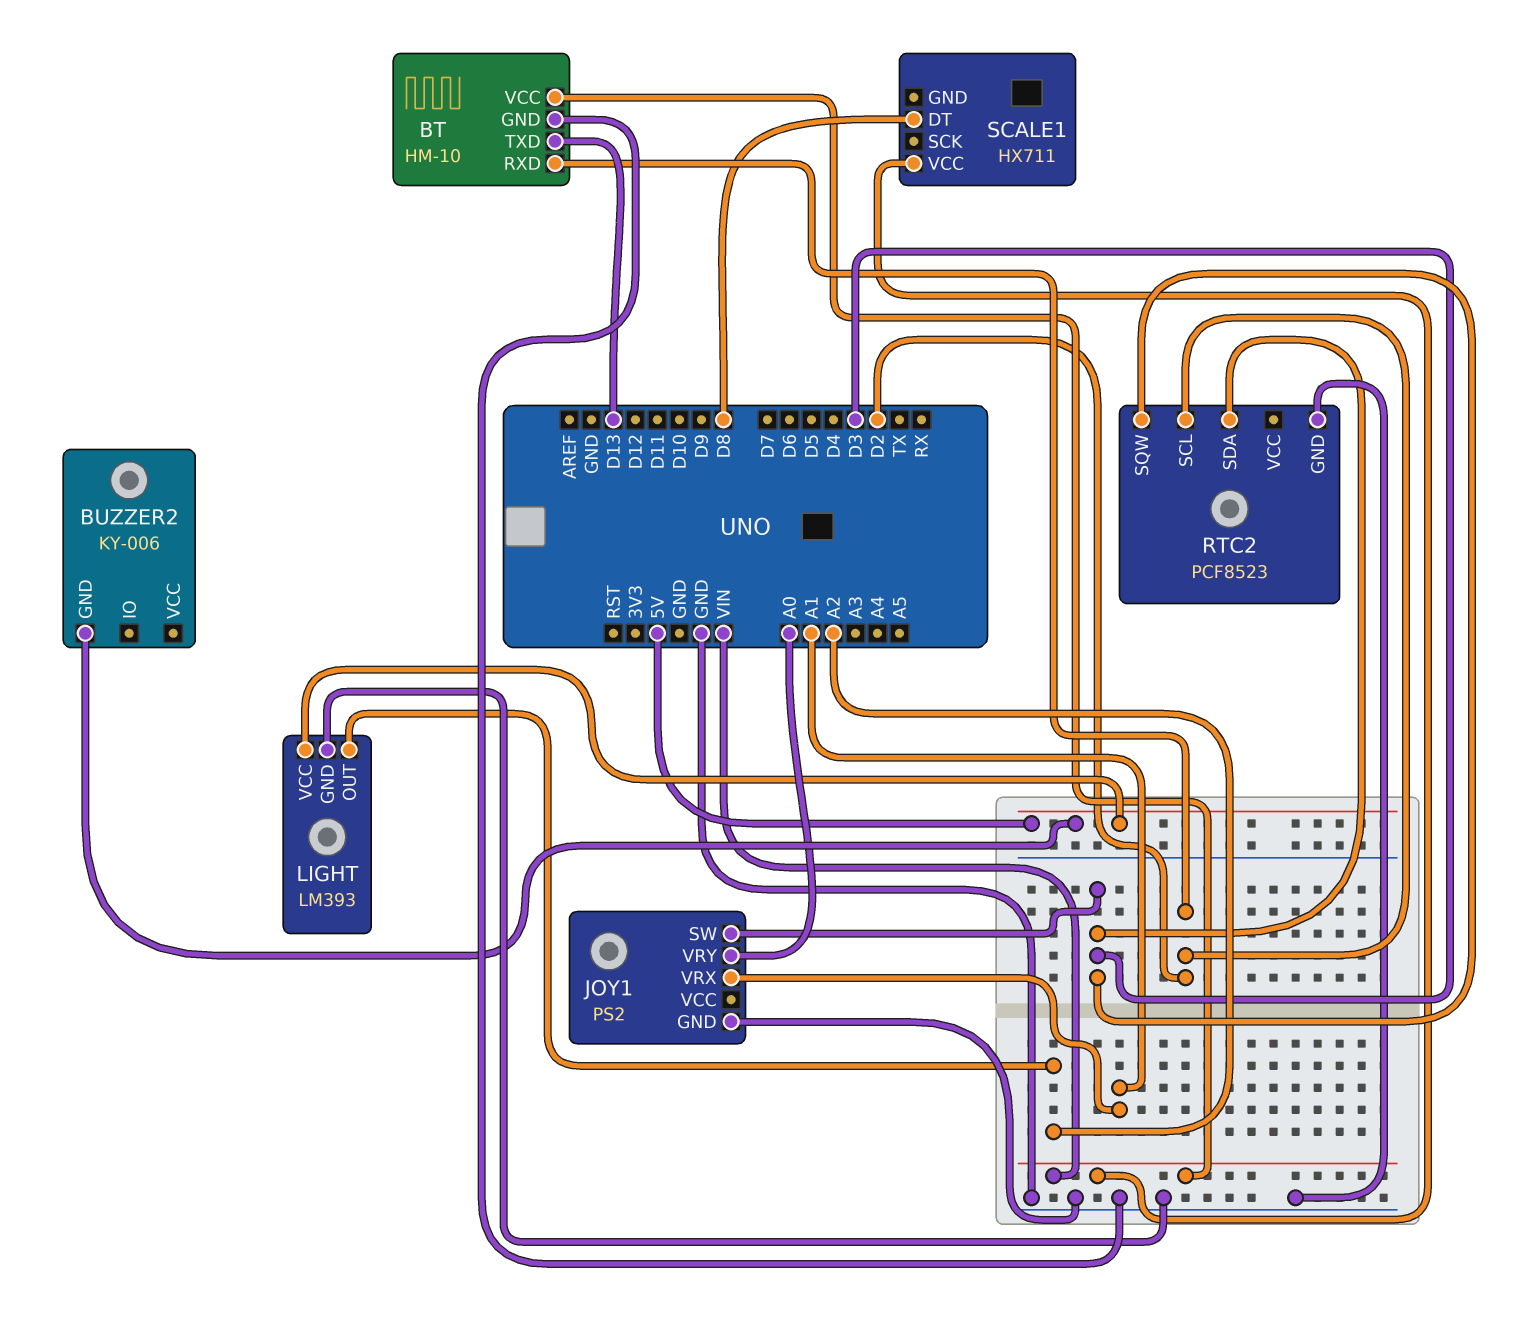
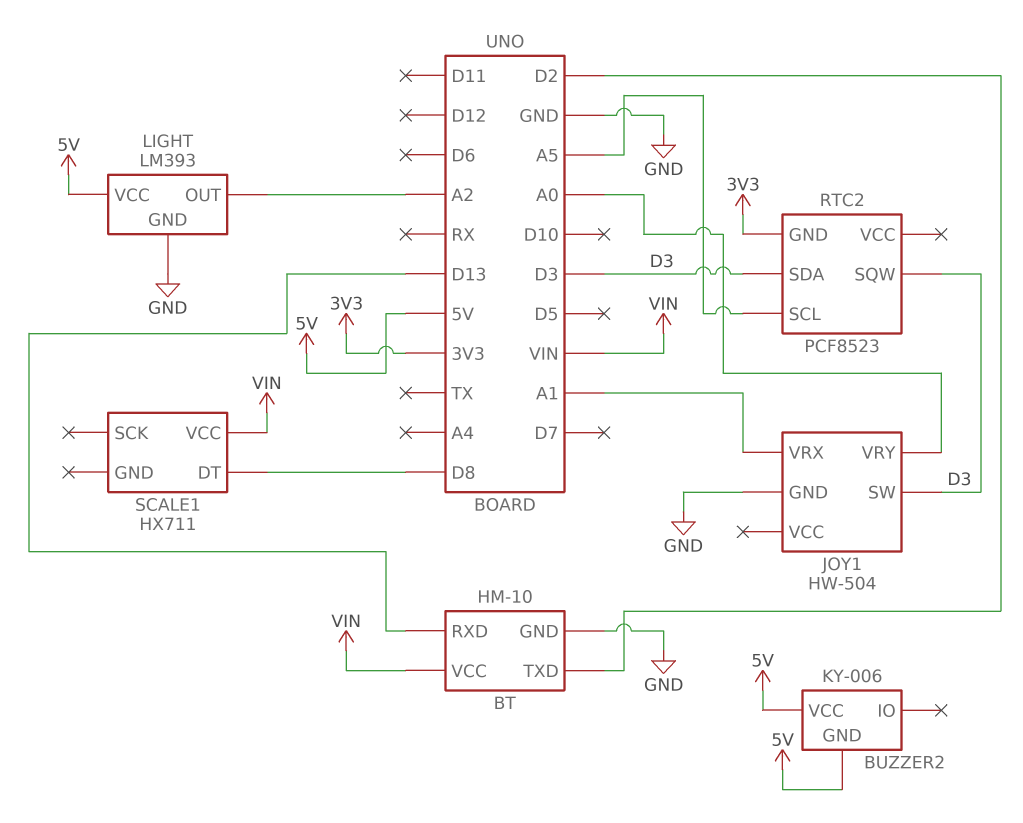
BT pin RXD: D2 -> D13
BT pin TXD: D13 -> D2
BUZZER2 pin VCC: none -> 5V
JOY1: PS2 -> HW-504
RTC2 pin GND: GND -> 3V3
RTC2 pin SCL: D2 -> A5

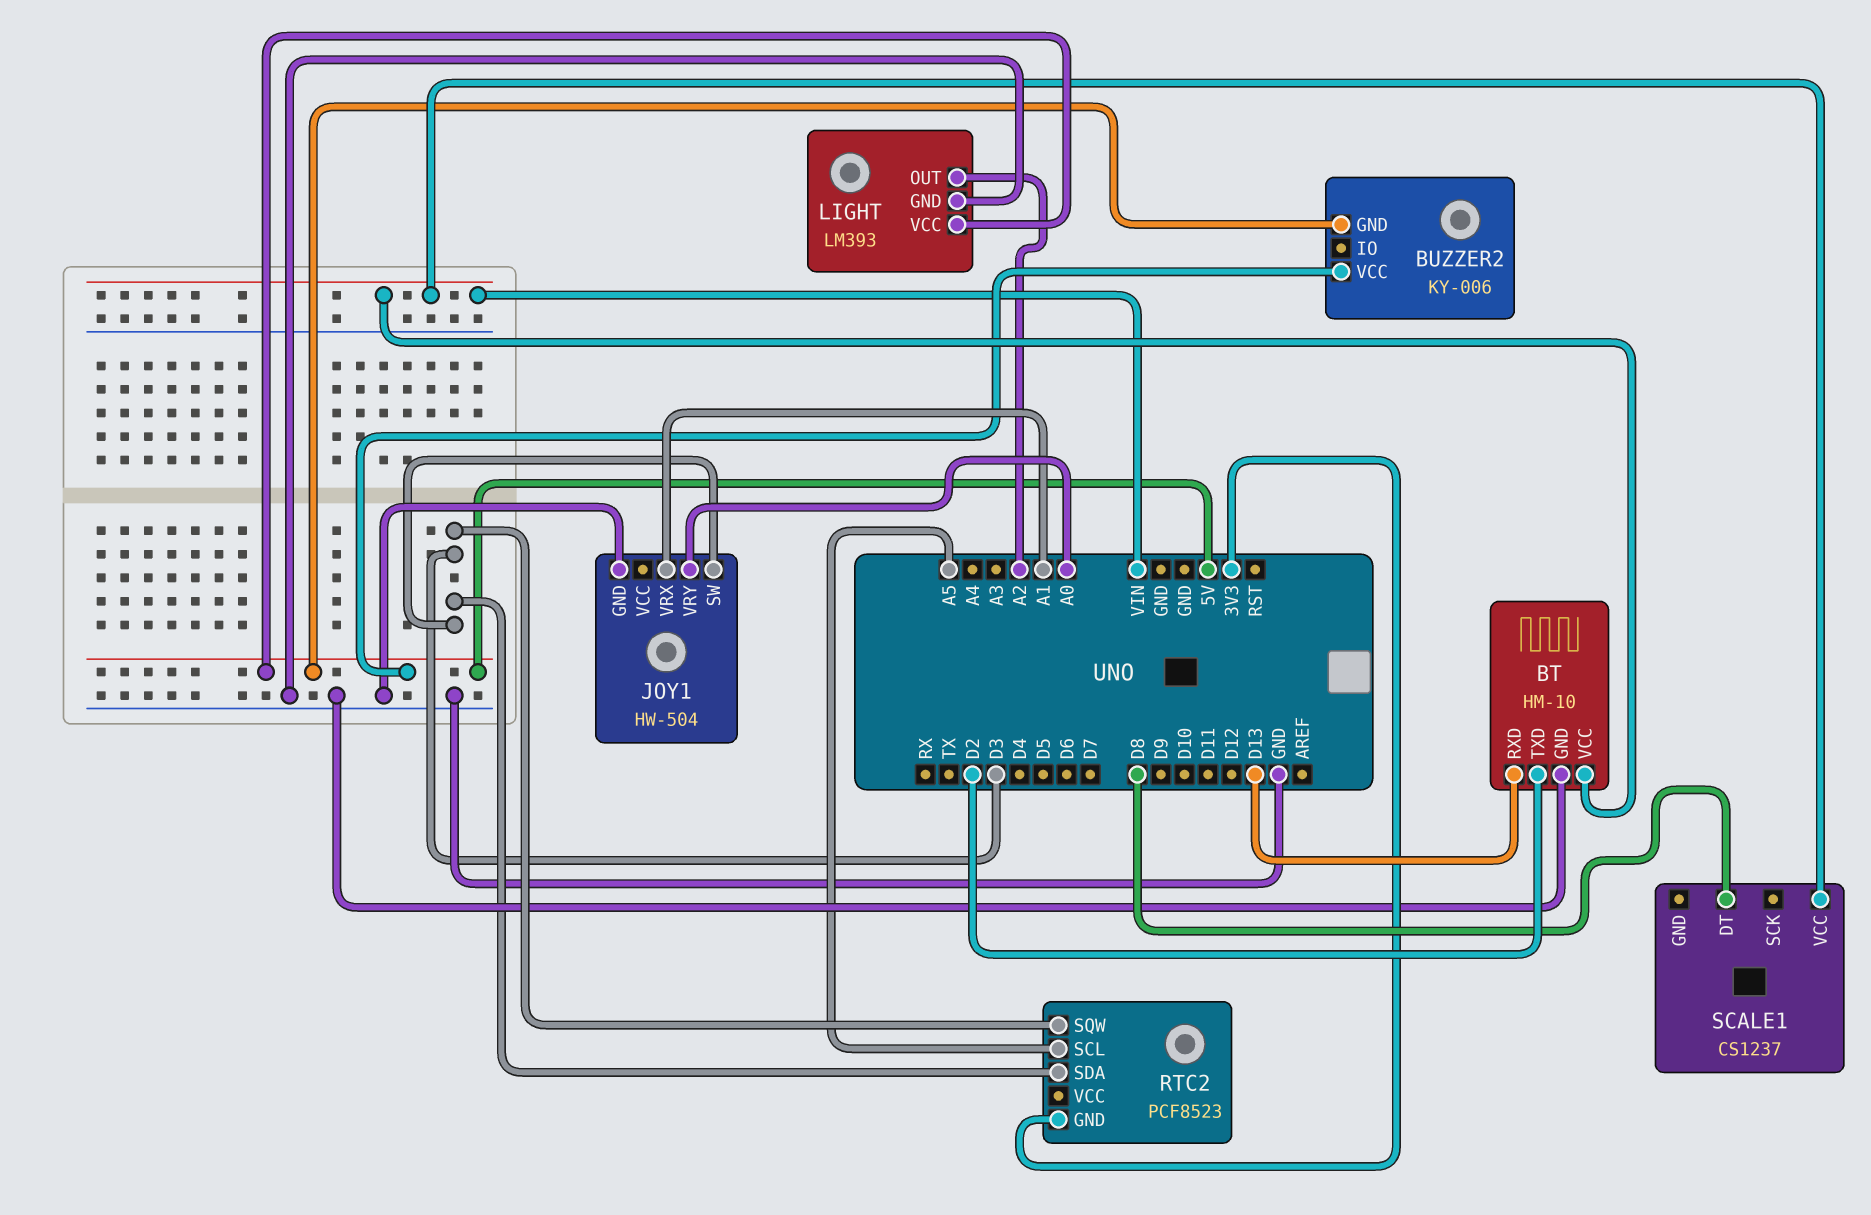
SCALE1: HX711 -> CS1237

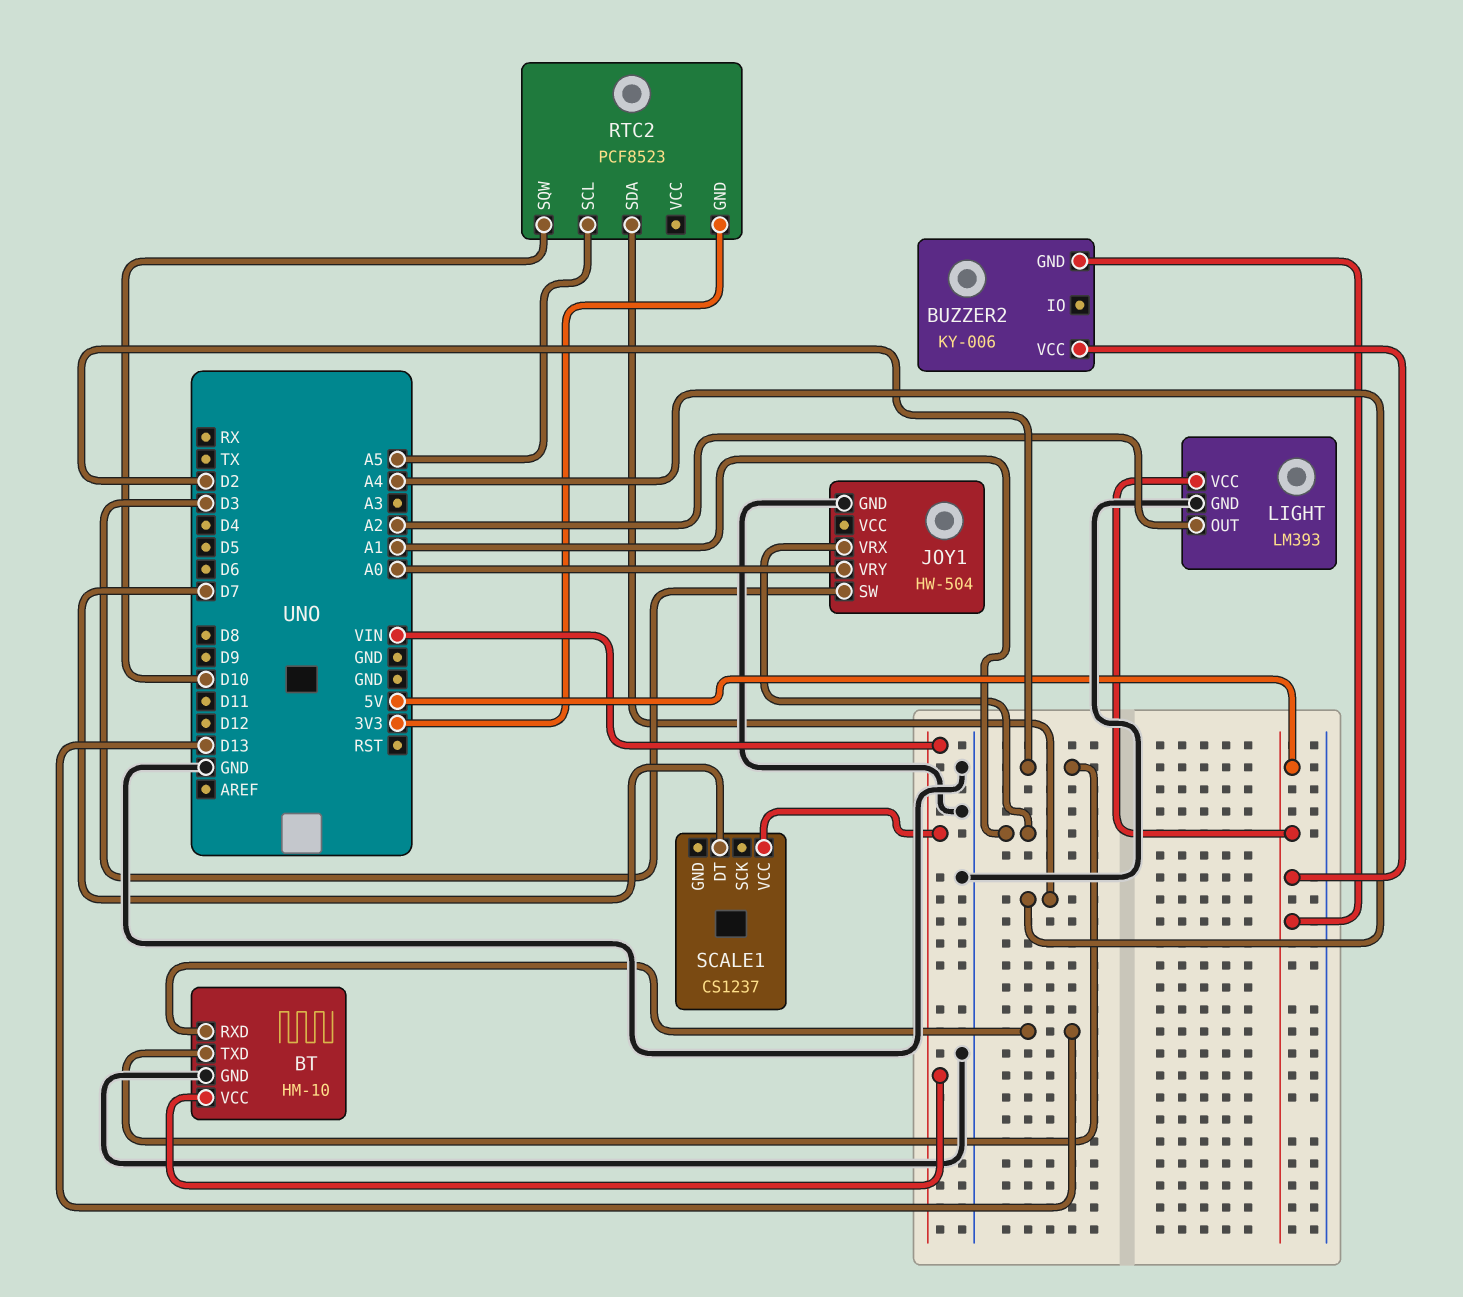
RTC2 pin SDA: D3 -> A4
RTC2 pin SQW: D3 -> D10
SCALE1 pin DT: D8 -> D7

